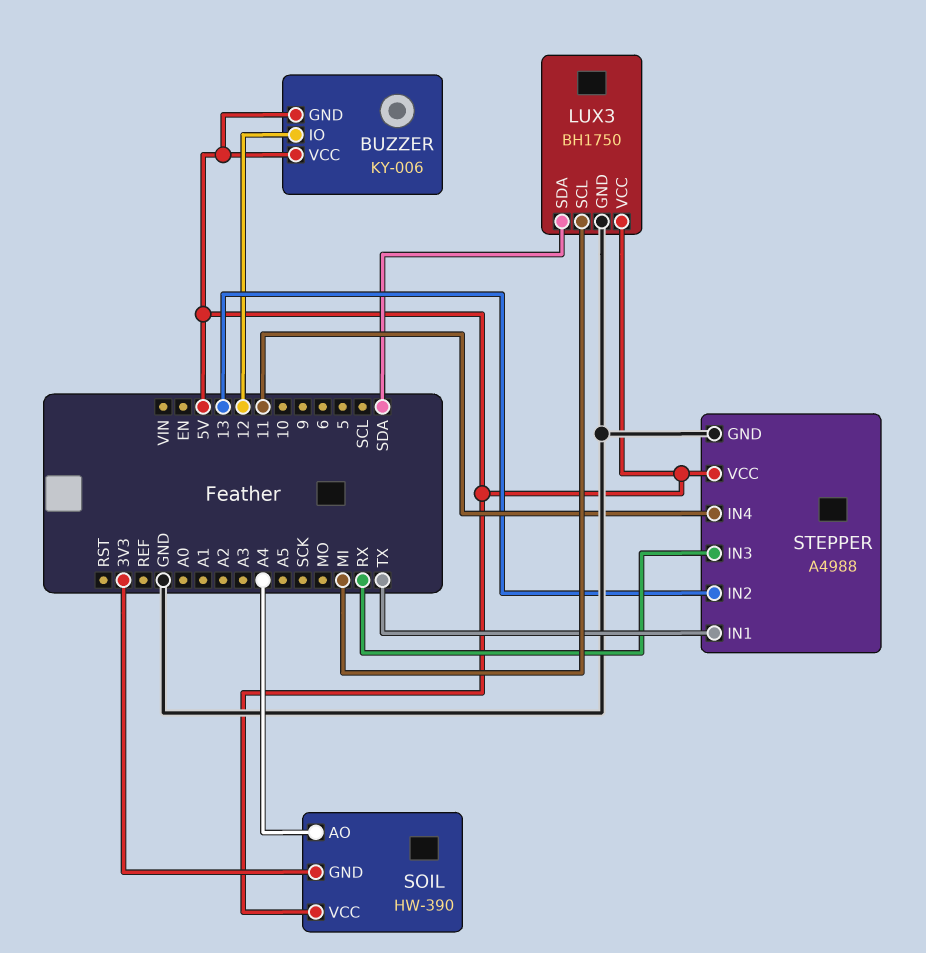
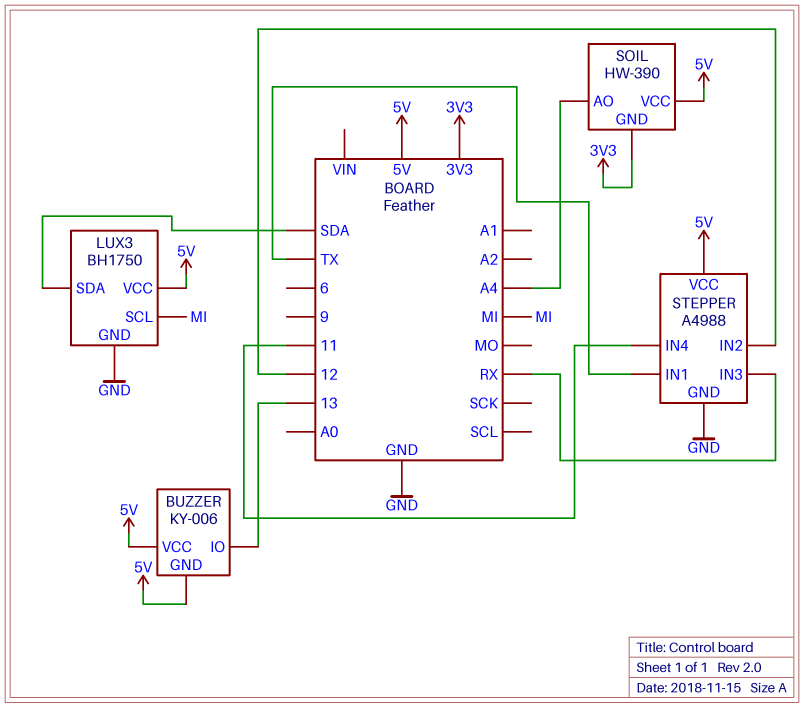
BUZZER pin IO: 12 -> 13
STEPPER pin IN2: 13 -> 12

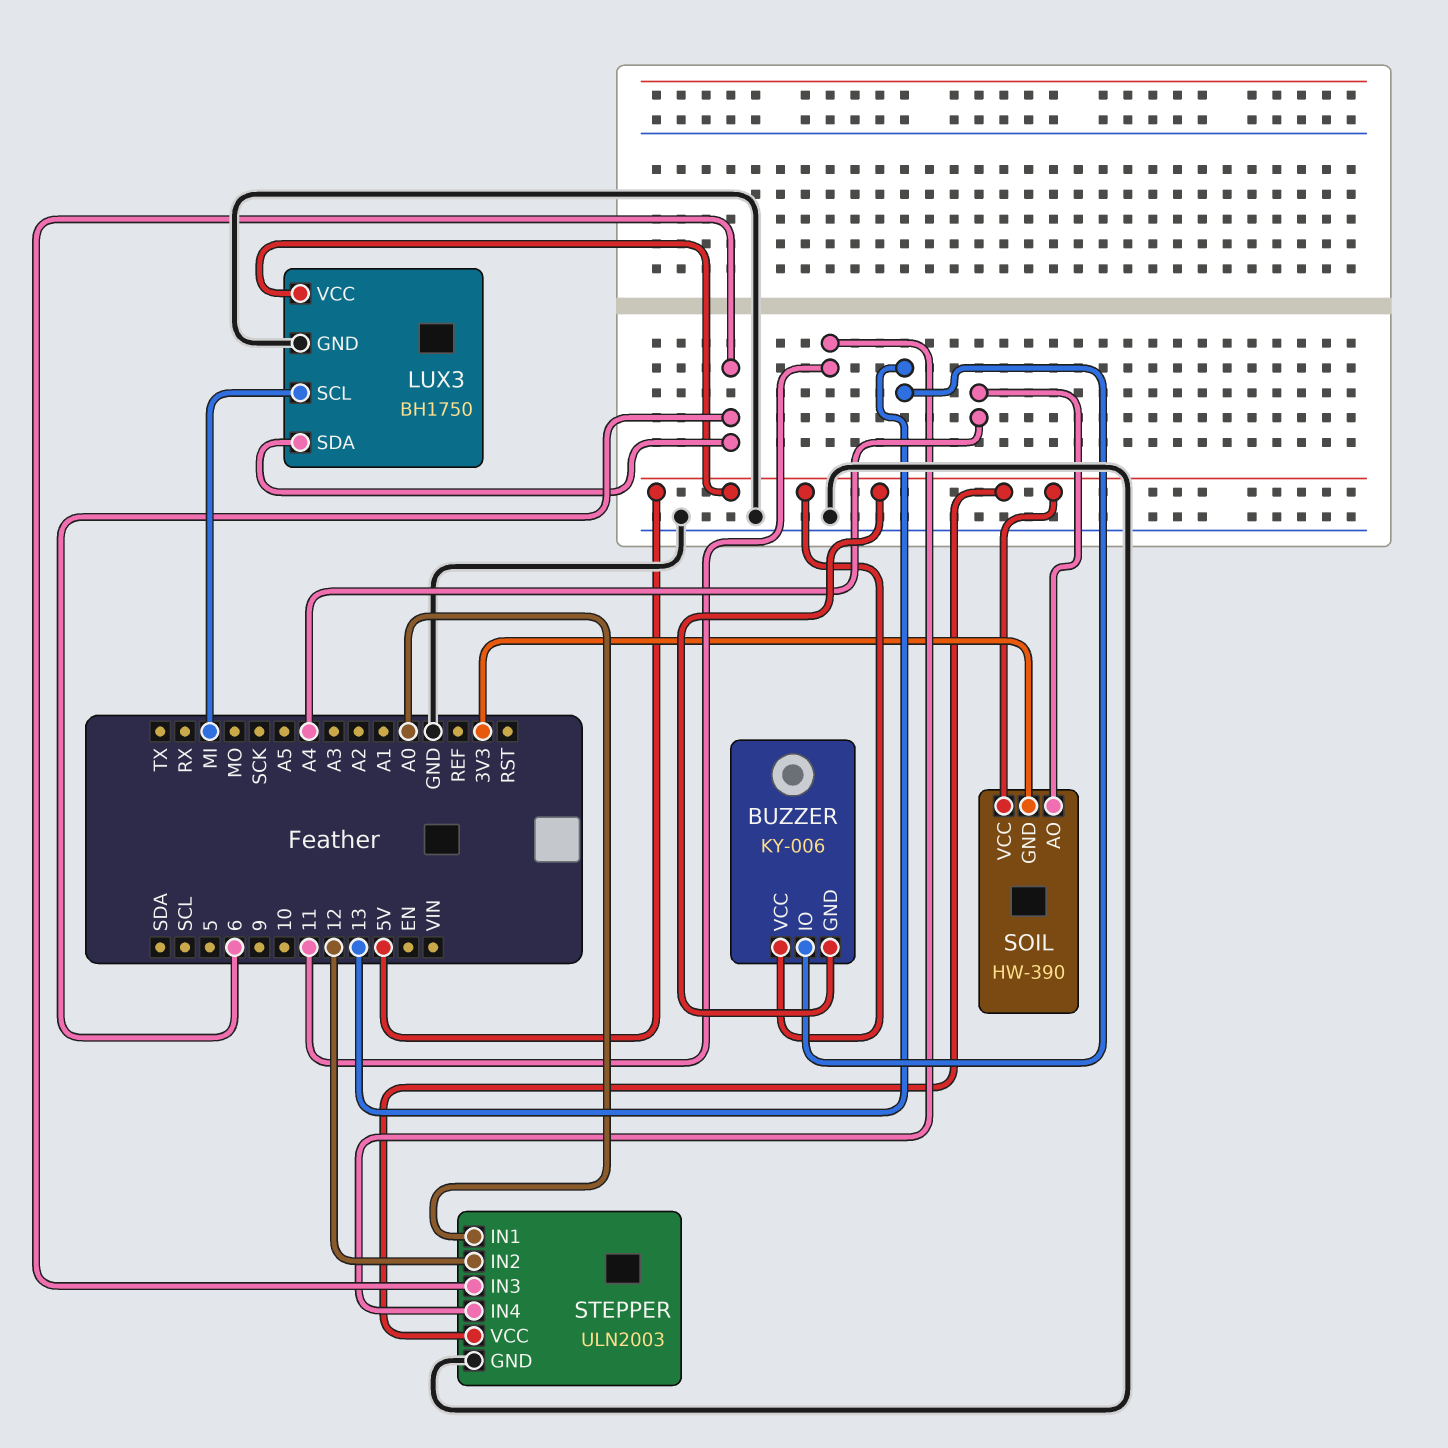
LUX3 pin SDA: SDA -> 6
STEPPER: A4988 -> ULN2003
STEPPER pin IN1: TX -> A0
STEPPER pin IN3: RX -> 6

